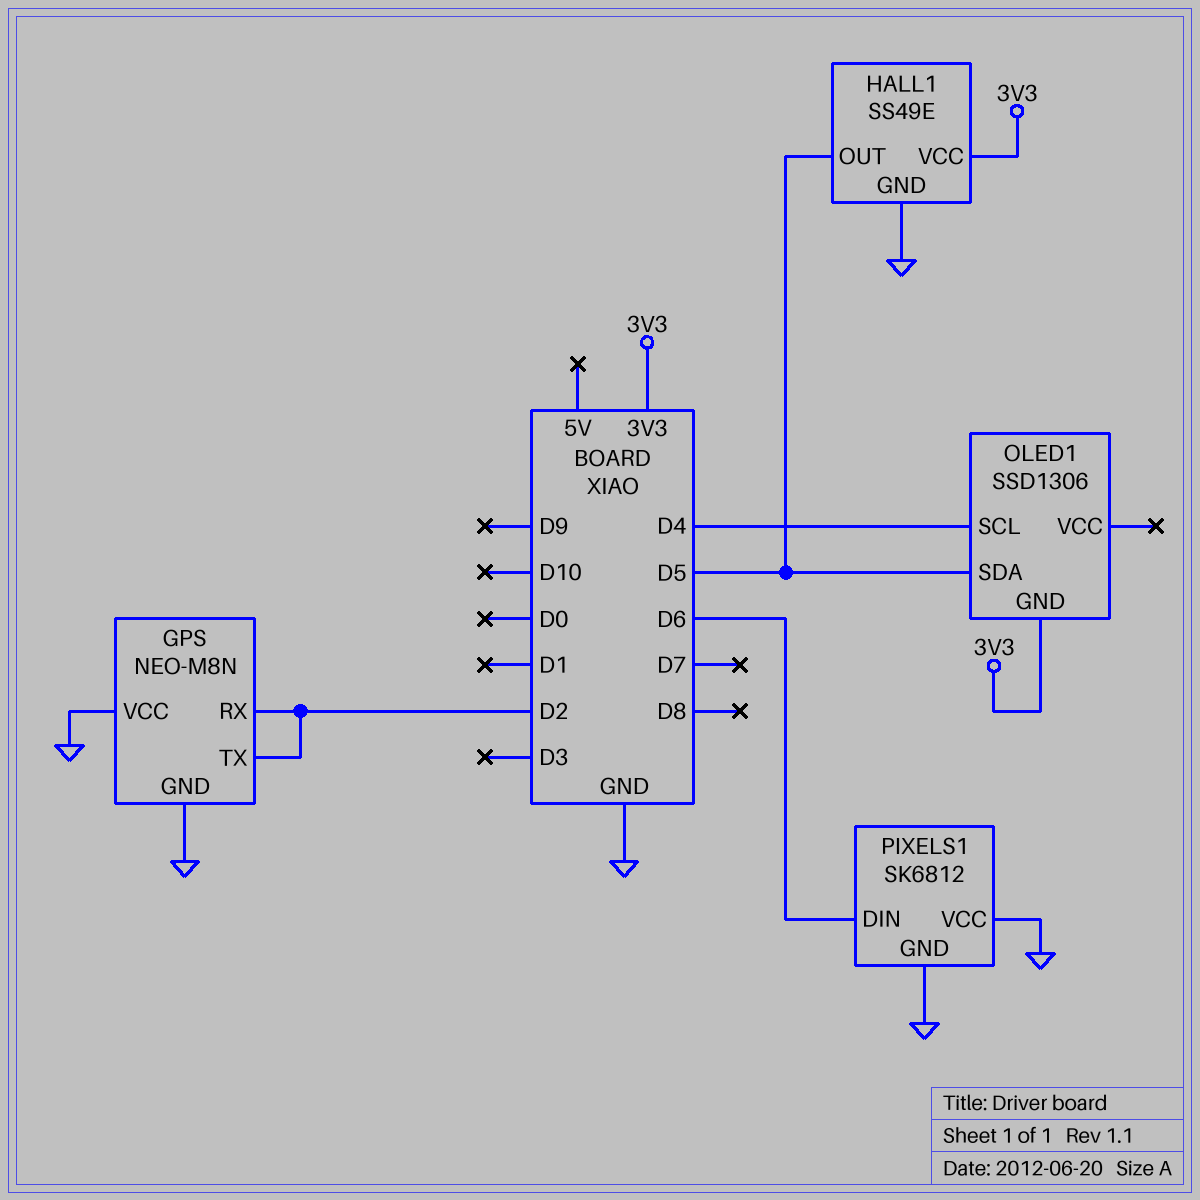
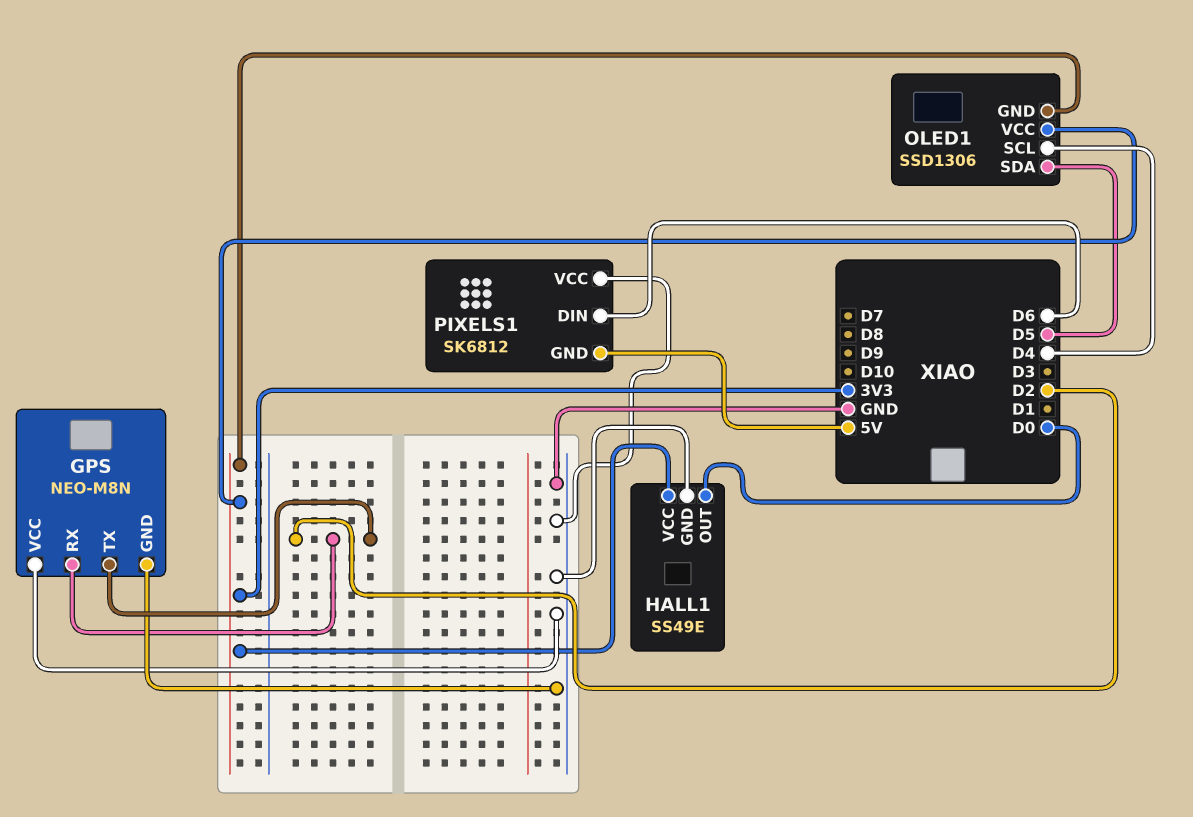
HALL1 pin OUT: D5 -> D0
OLED1 pin VCC: none -> 3V3
PIXELS1 pin GND: GND -> 5V

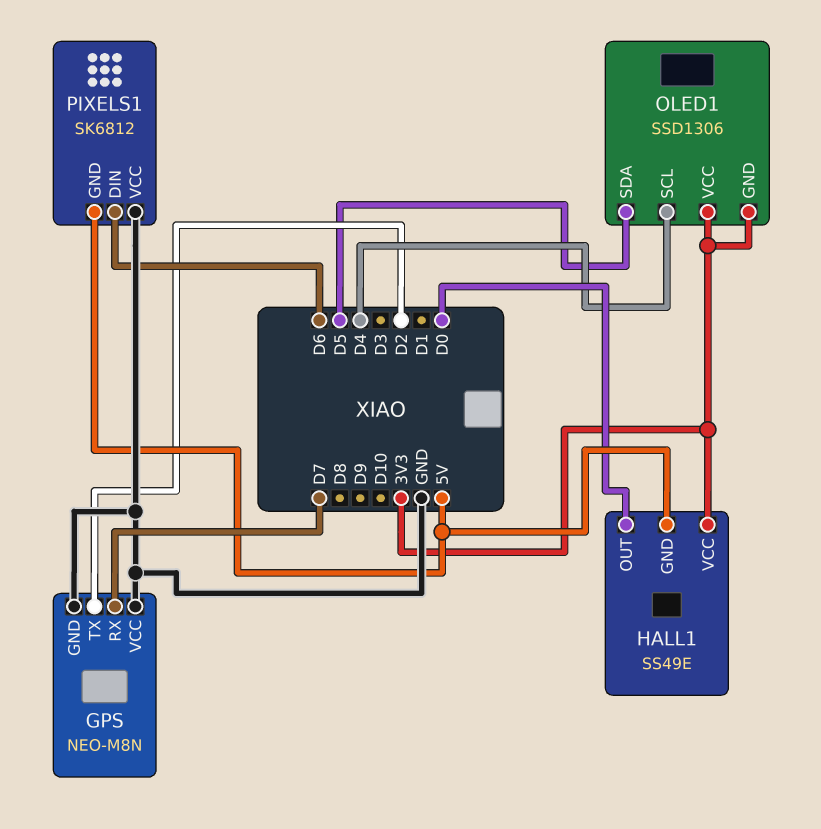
GPS pin RX: D2 -> D7
HALL1 pin GND: GND -> 5V

